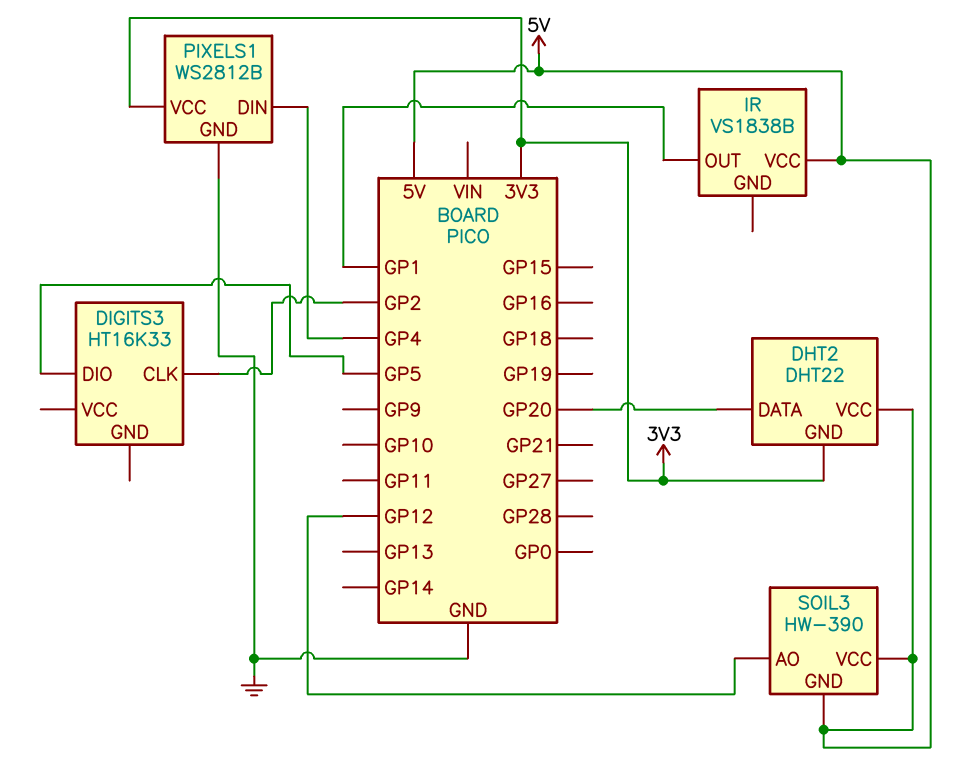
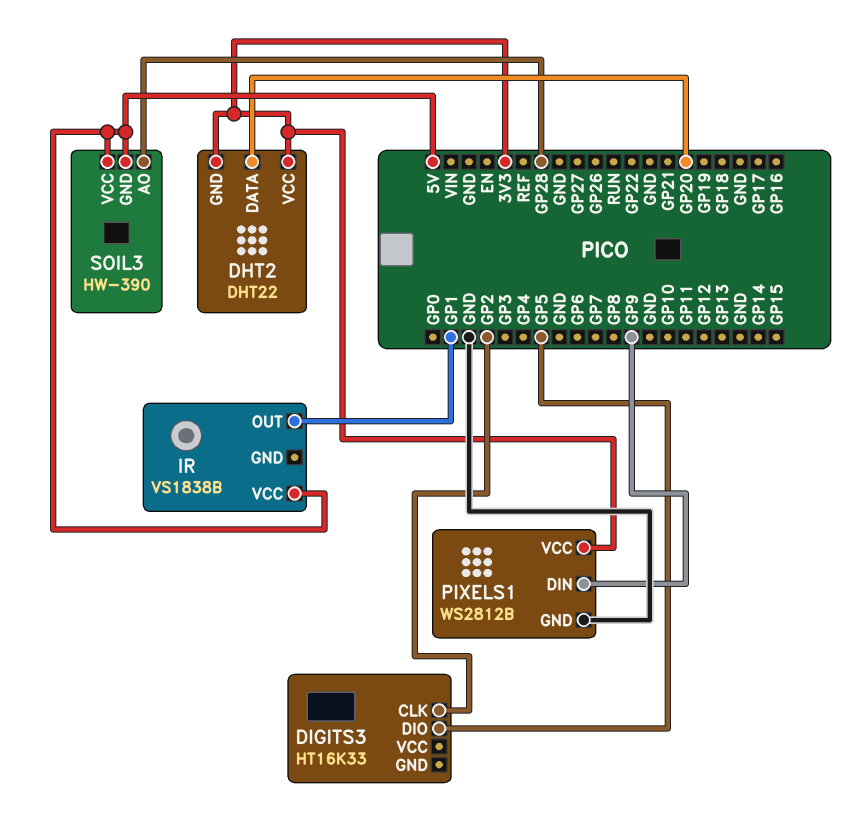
DHT2 pin VCC: 5V -> 3V3
PIXELS1 pin DIN: GP4 -> GP9
SOIL3 pin AO: GP12 -> GP28

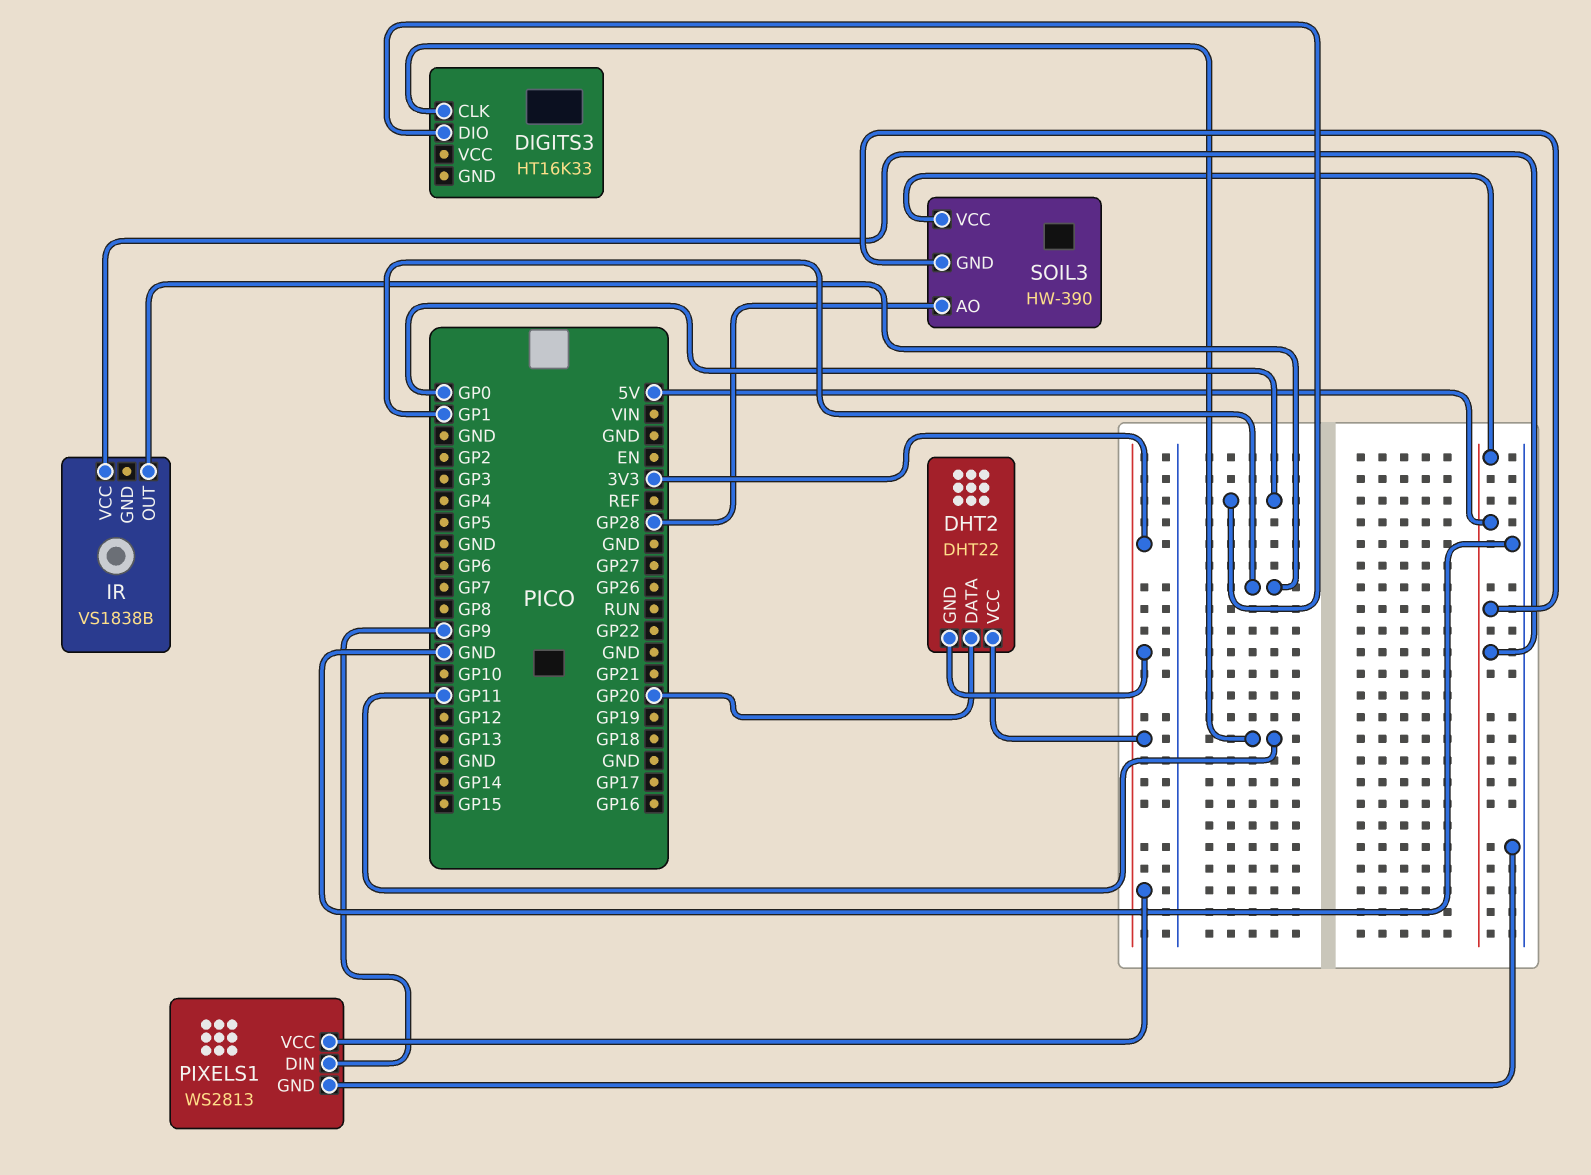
DIGITS3 pin CLK: GP2 -> GP11
DIGITS3 pin DIO: GP5 -> GP0
PIXELS1: WS2812B -> WS2813

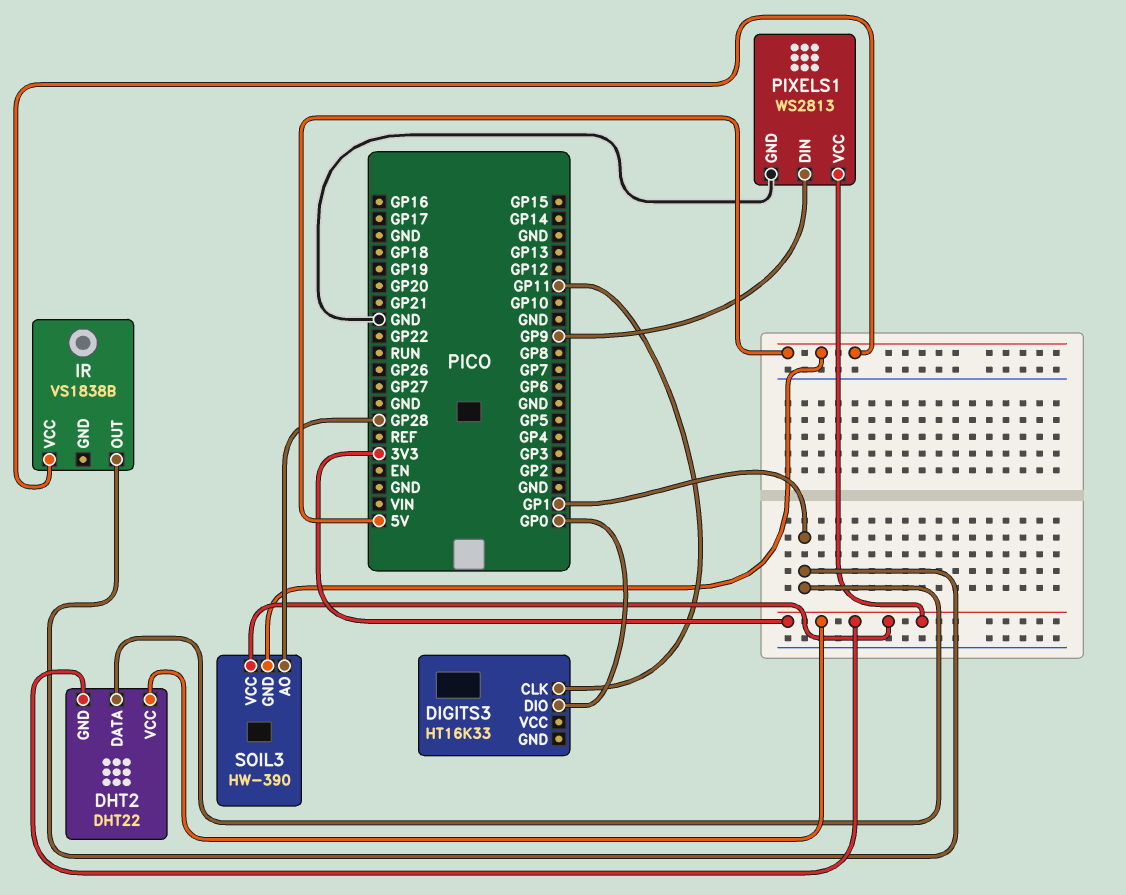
DHT2 pin DATA: GP20 -> GP1
SOIL3 pin VCC: 5V -> 3V3

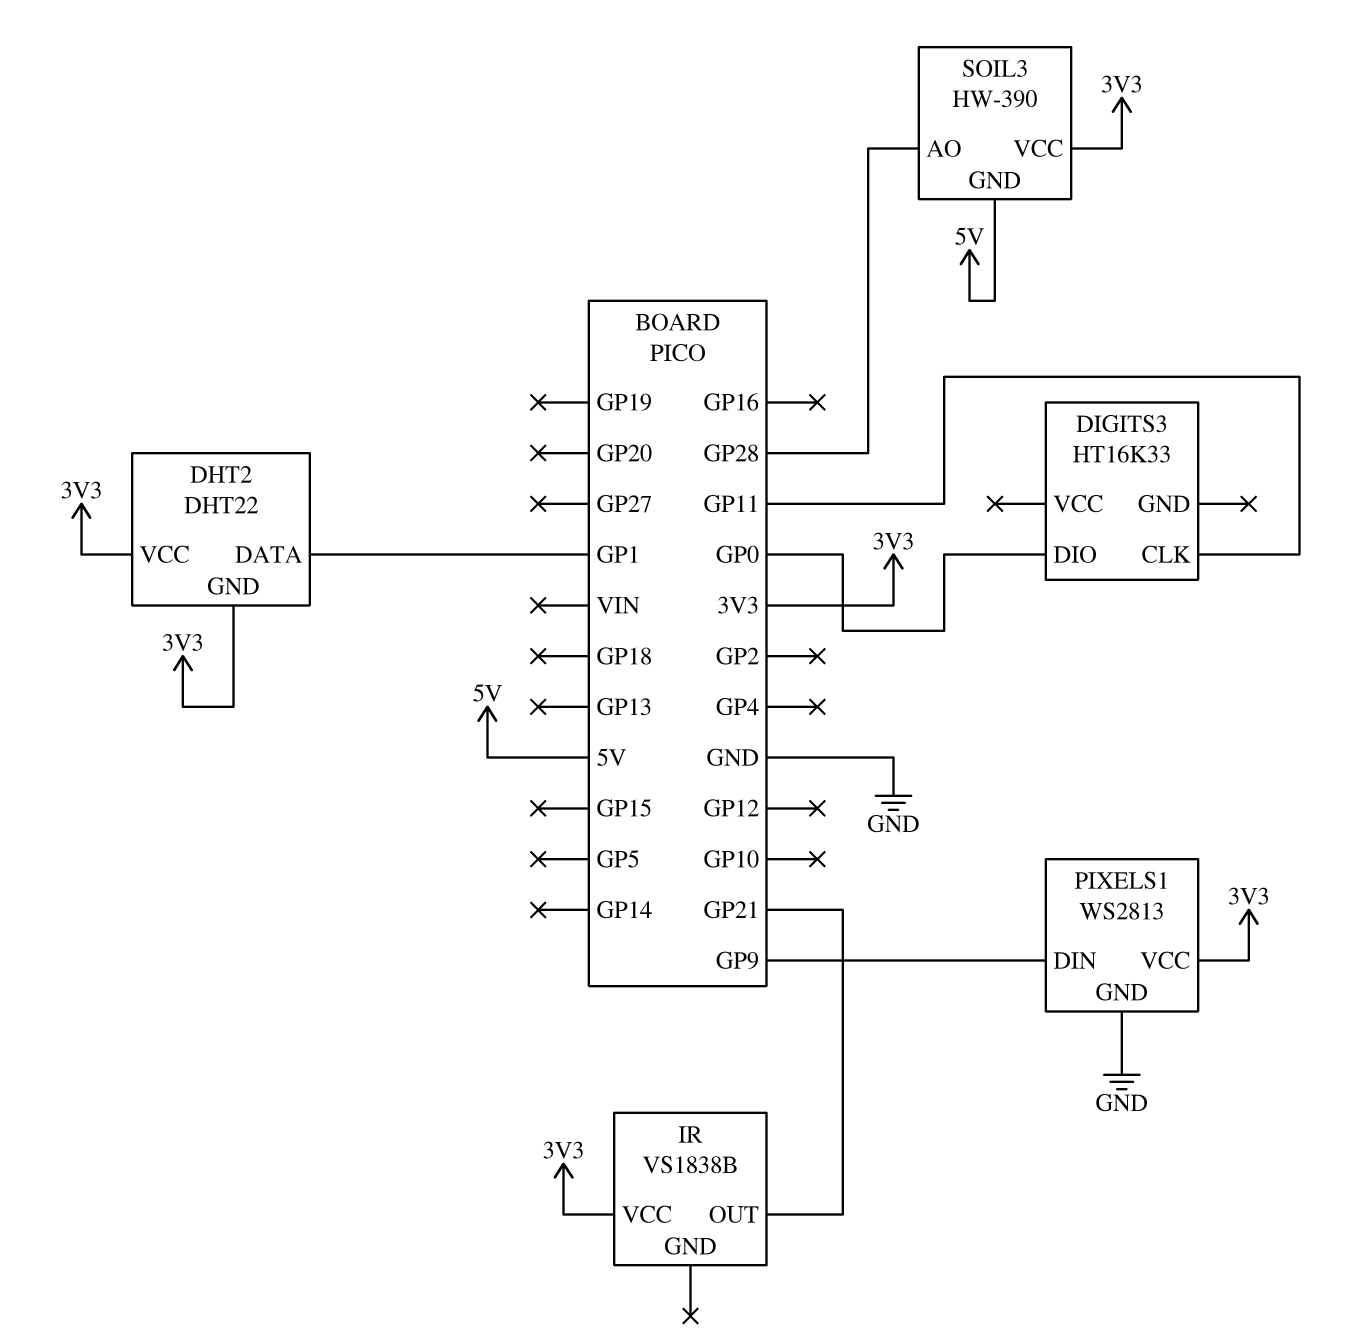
IR pin OUT: GP1 -> GP21
IR pin VCC: 5V -> 3V3

